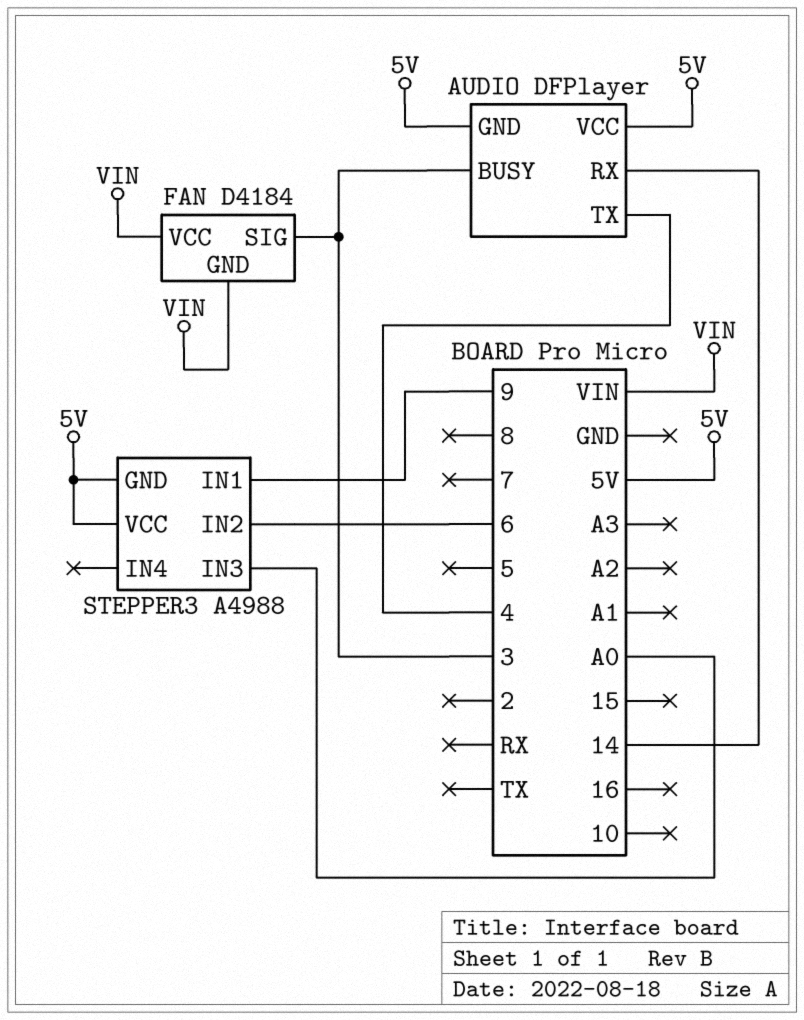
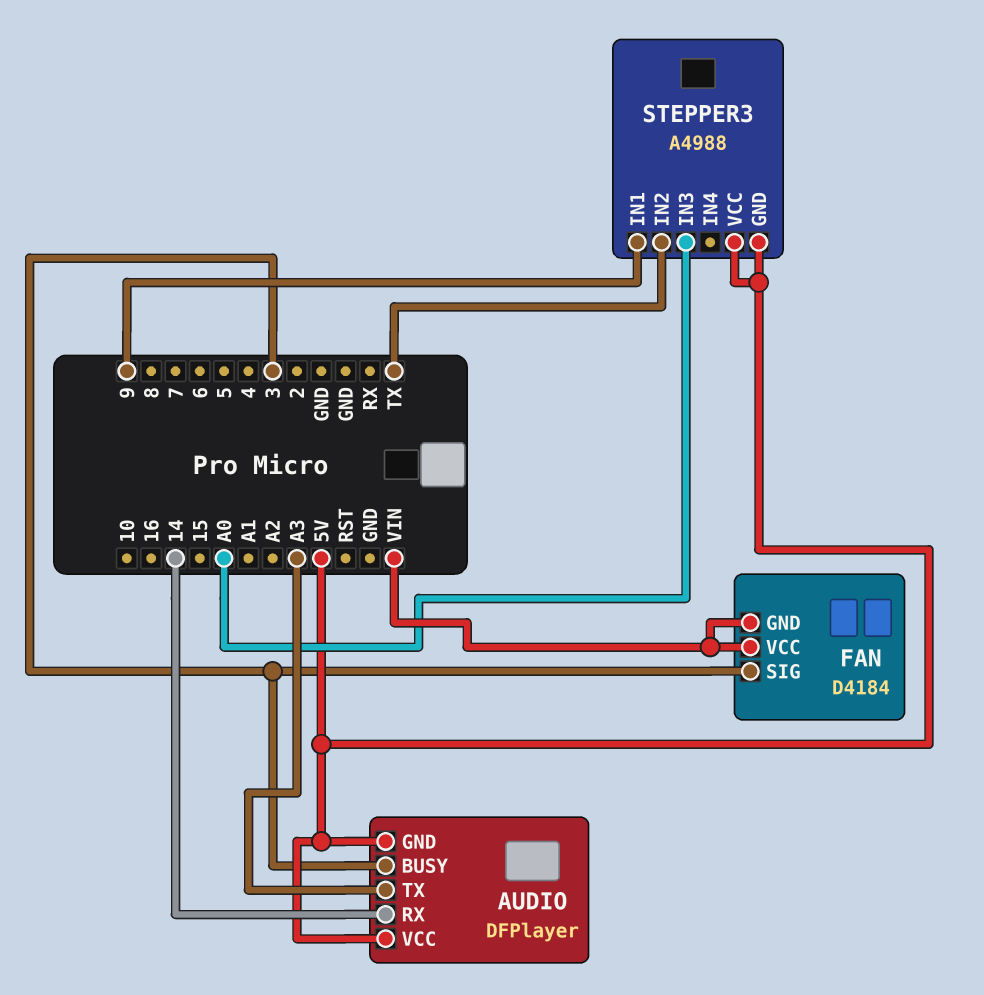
AUDIO pin TX: 4 -> A3
STEPPER3 pin IN2: 6 -> TX

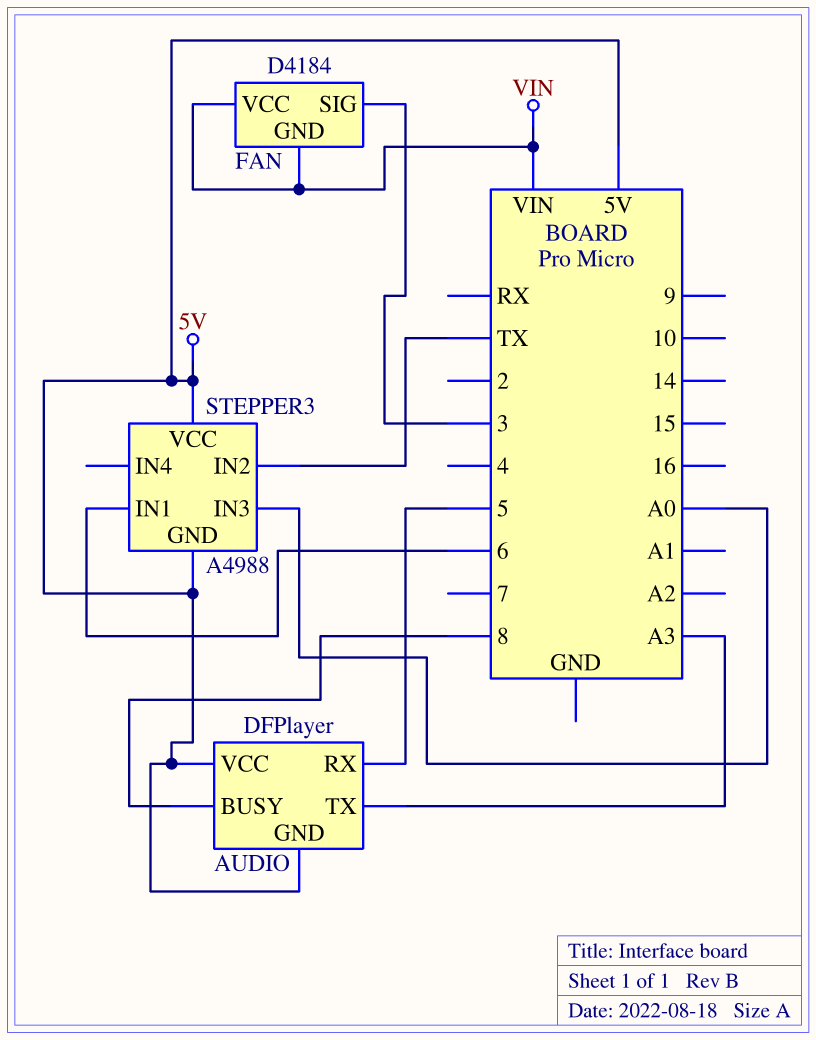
AUDIO pin BUSY: 3 -> 8
AUDIO pin RX: 14 -> 5
STEPPER3 pin IN1: 9 -> 6

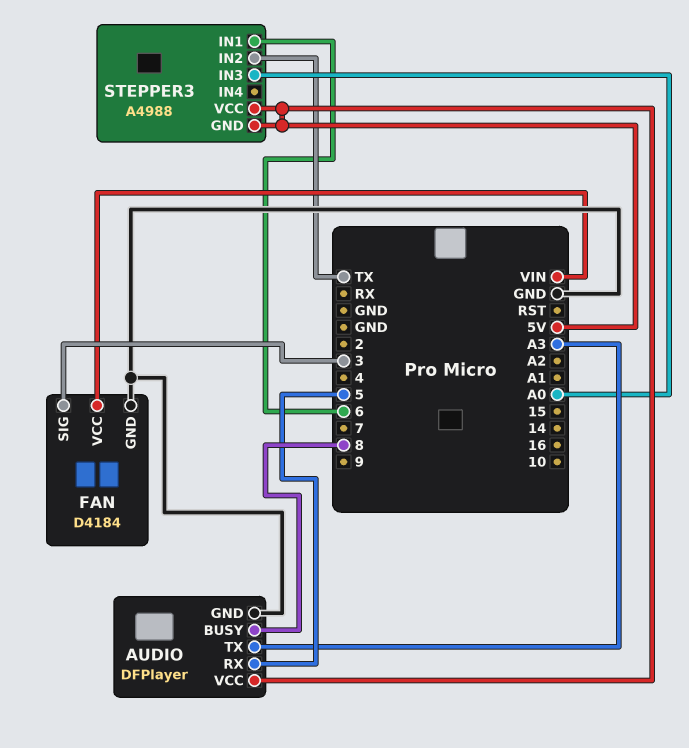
AUDIO pin GND: 5V -> GND
FAN pin GND: VIN -> GND

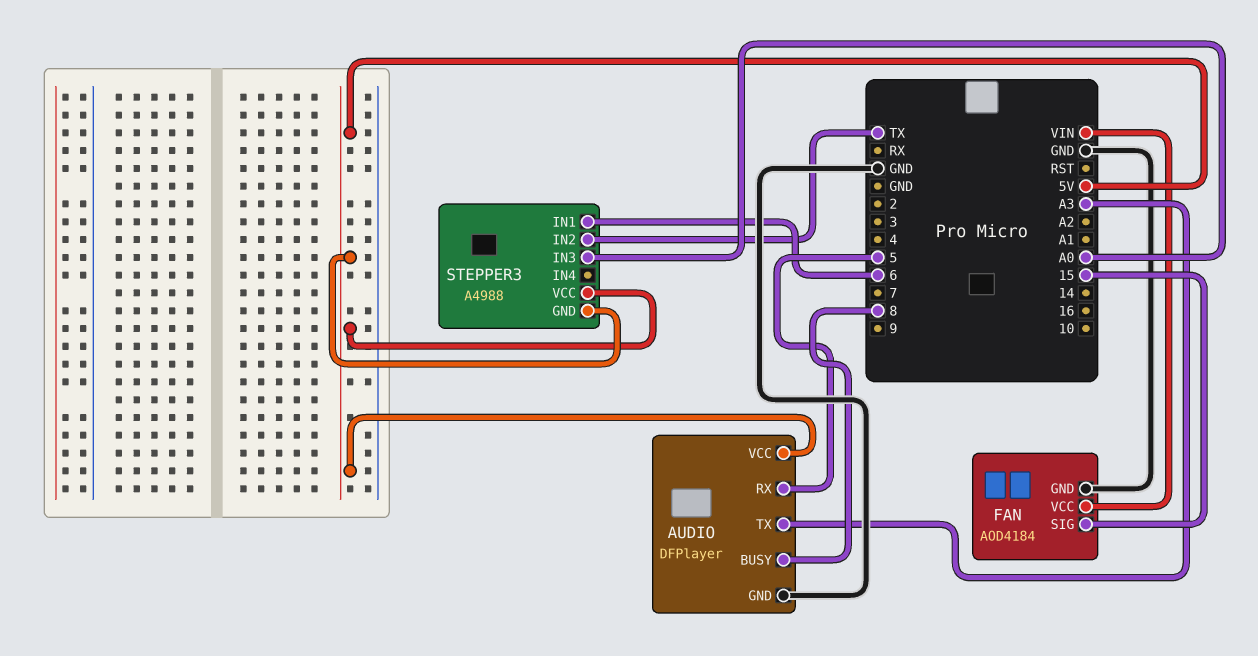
FAN: D4184 -> AOD4184
FAN pin SIG: 3 -> 15

